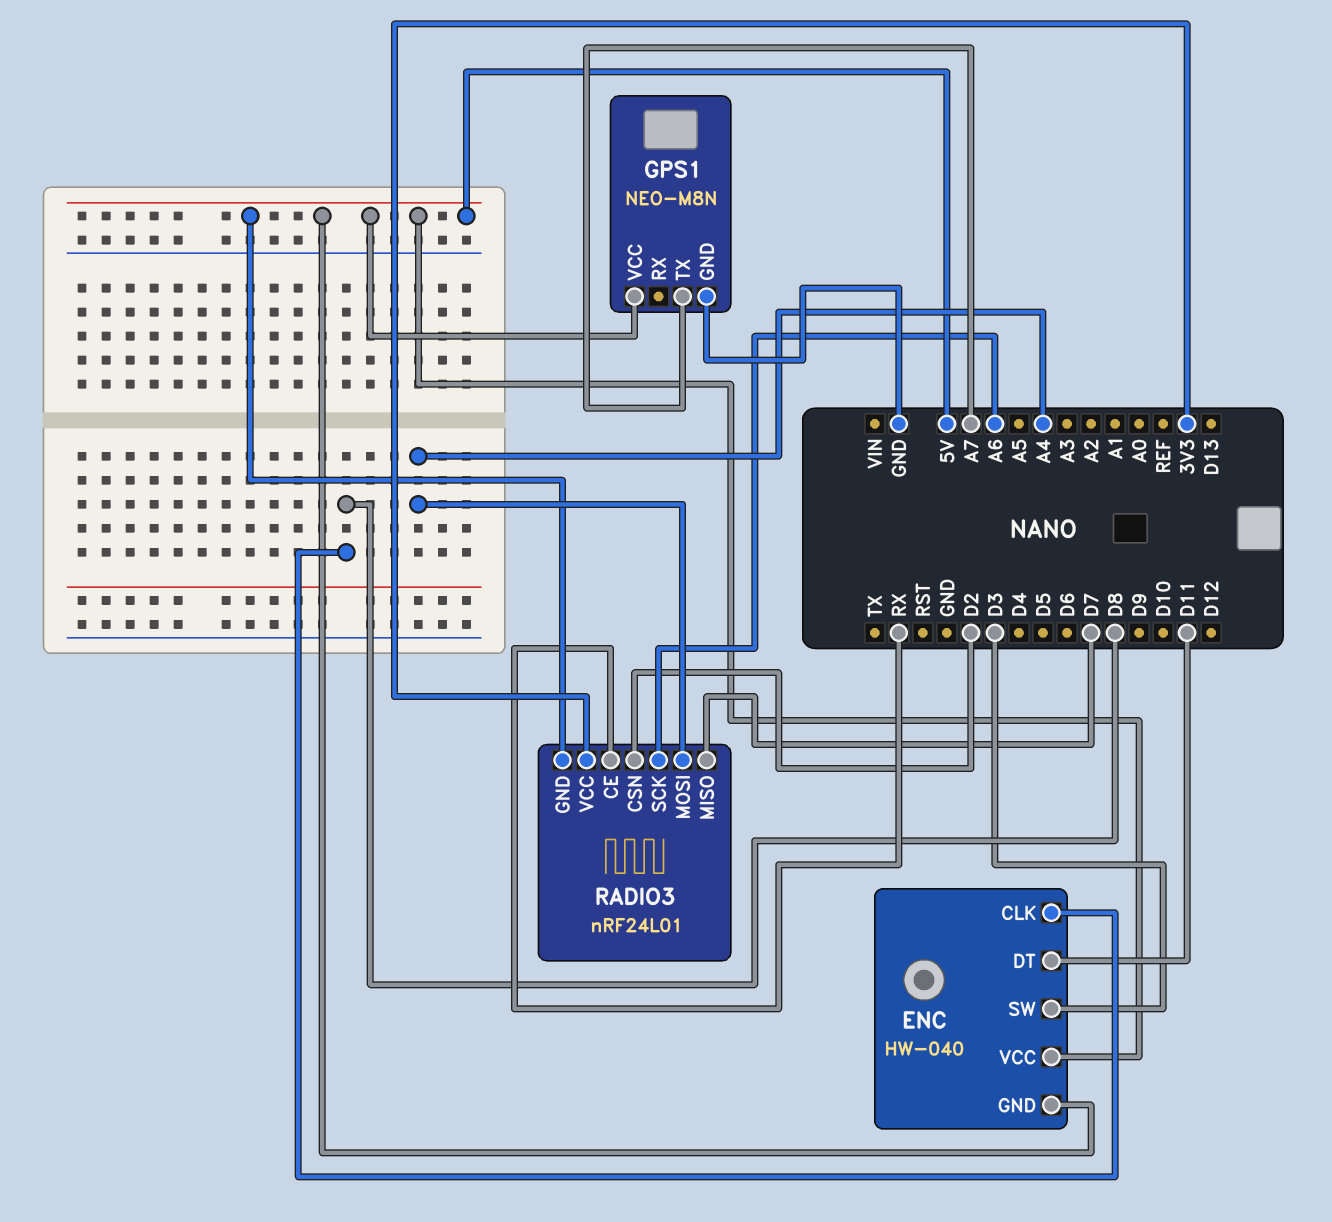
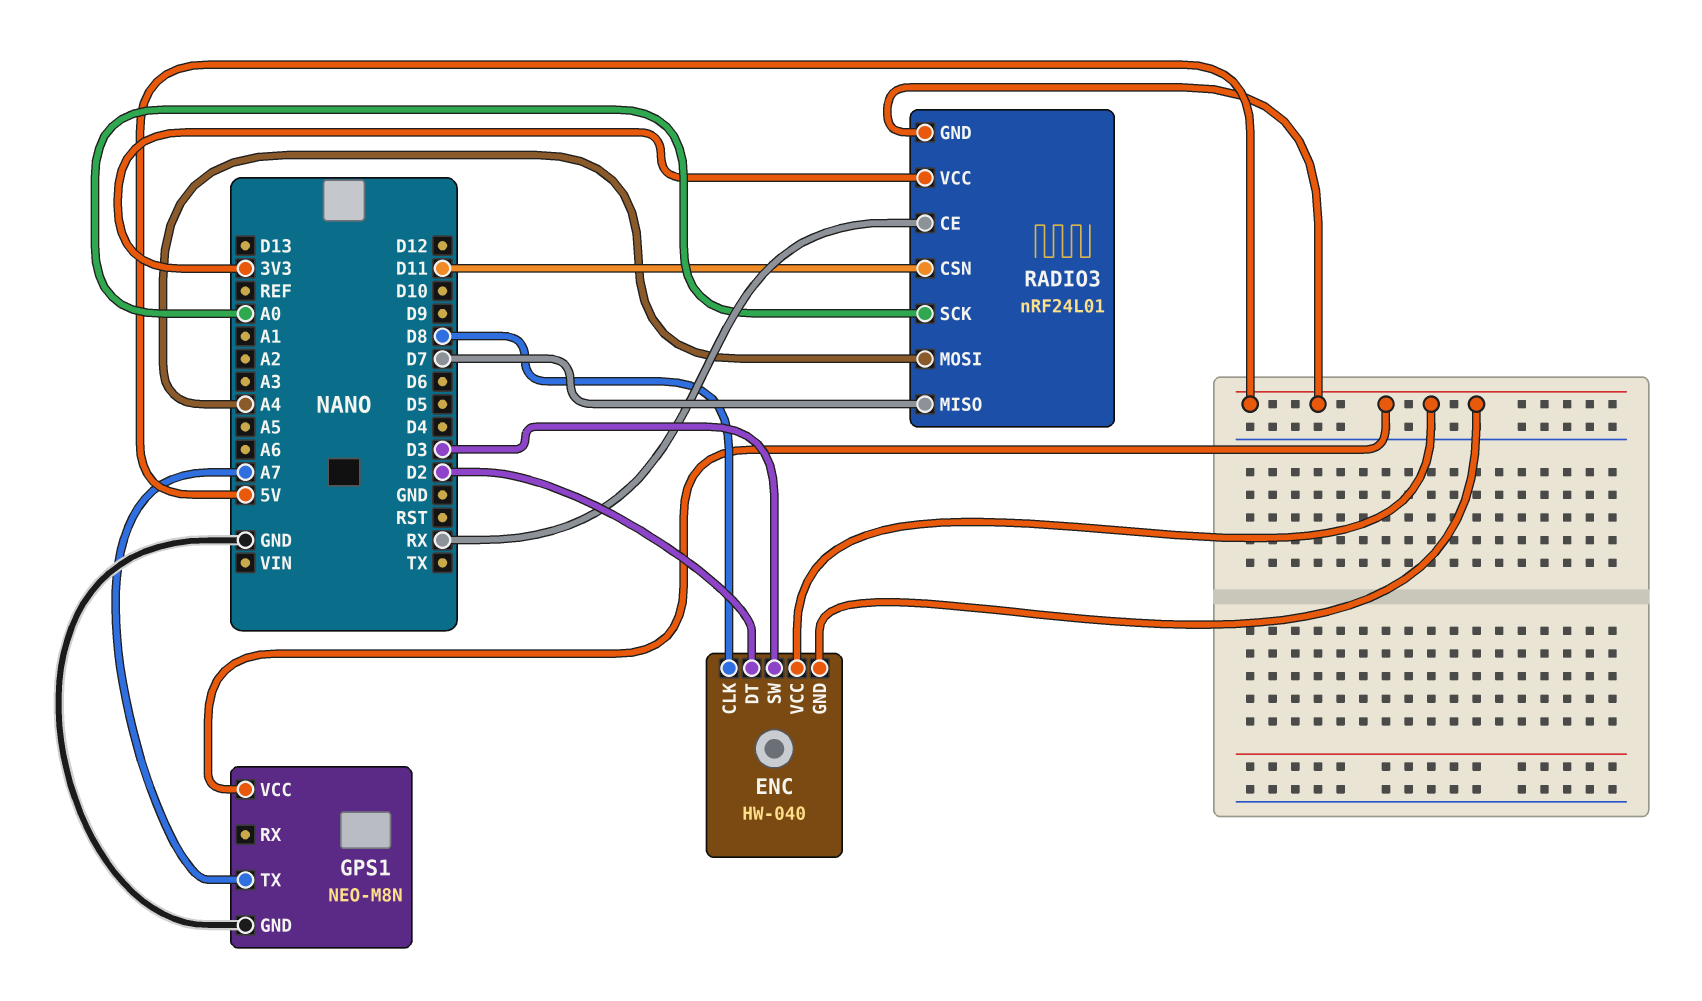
ENC pin DT: D11 -> D2
RADIO3 pin CSN: D2 -> D11
RADIO3 pin SCK: A6 -> A0

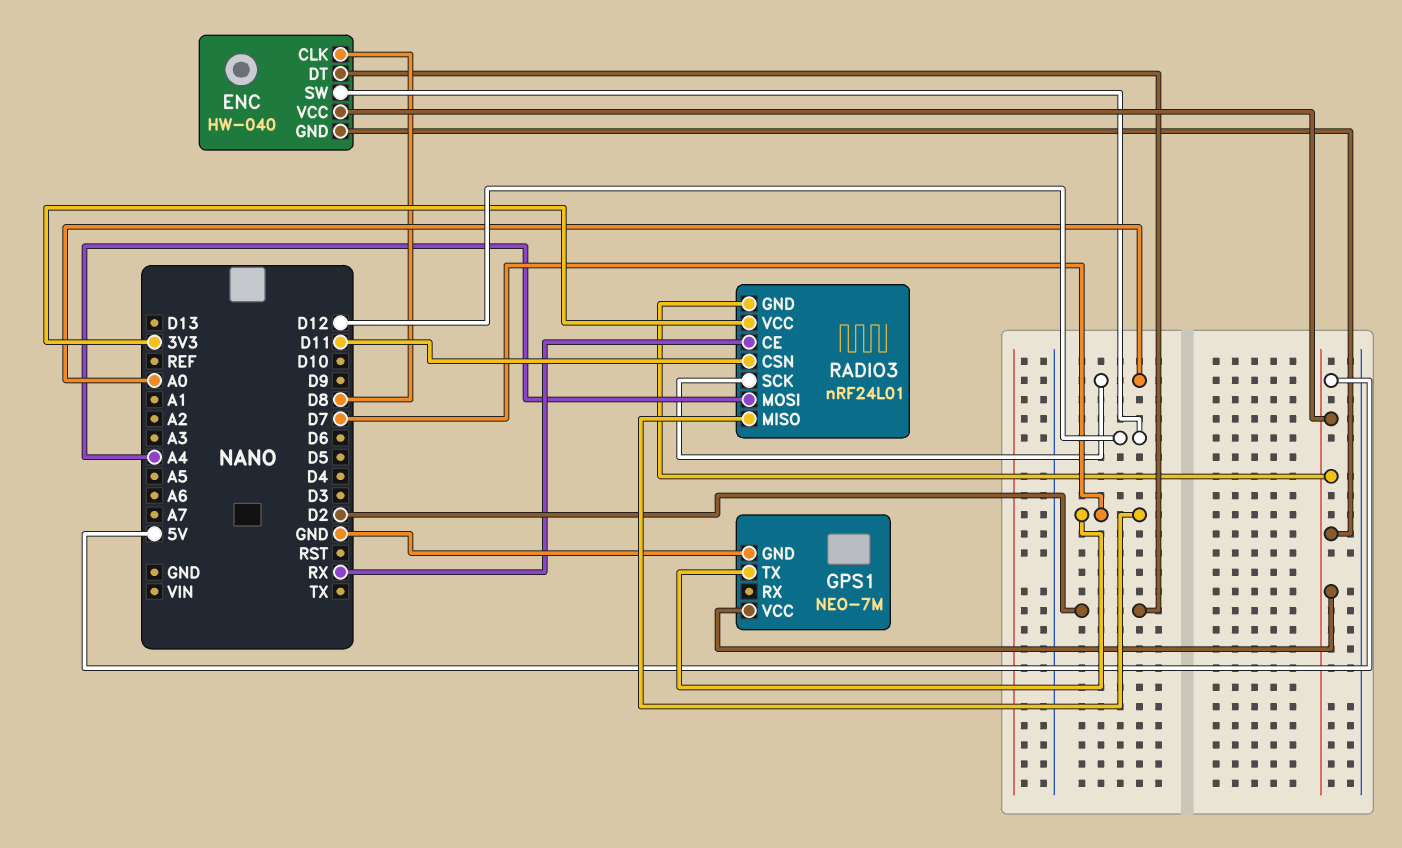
ENC pin SW: D3 -> D12
GPS1: NEO-M8N -> NEO-7M
GPS1 pin TX: A7 -> D7

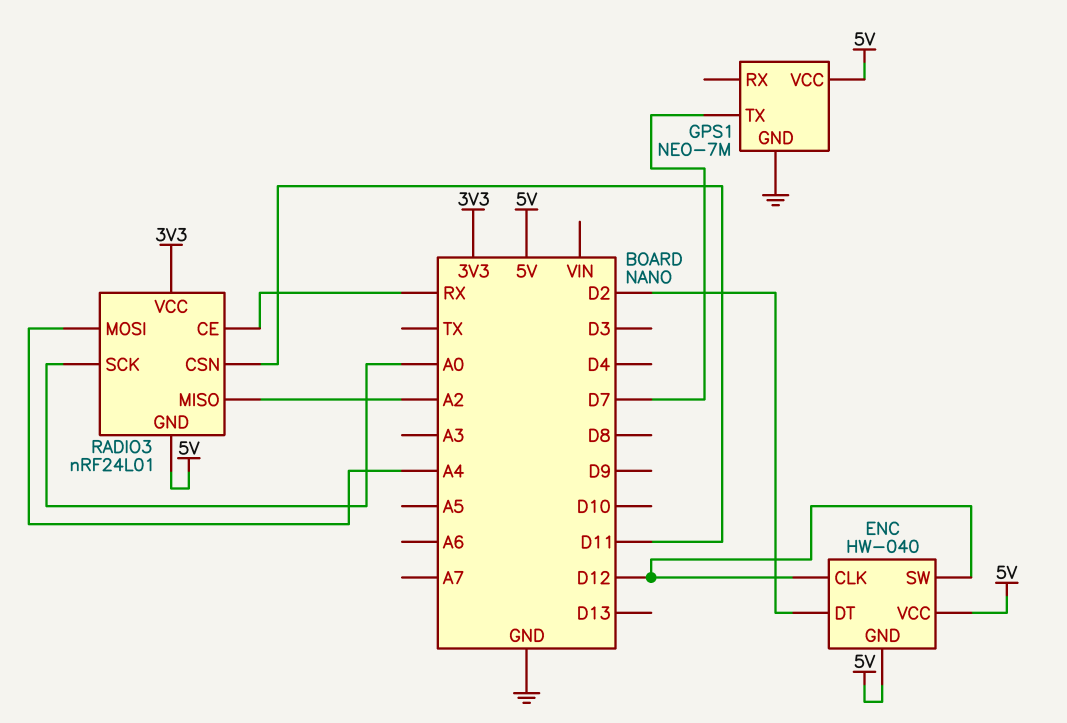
ENC pin CLK: D8 -> D12
RADIO3 pin MISO: D7 -> A2

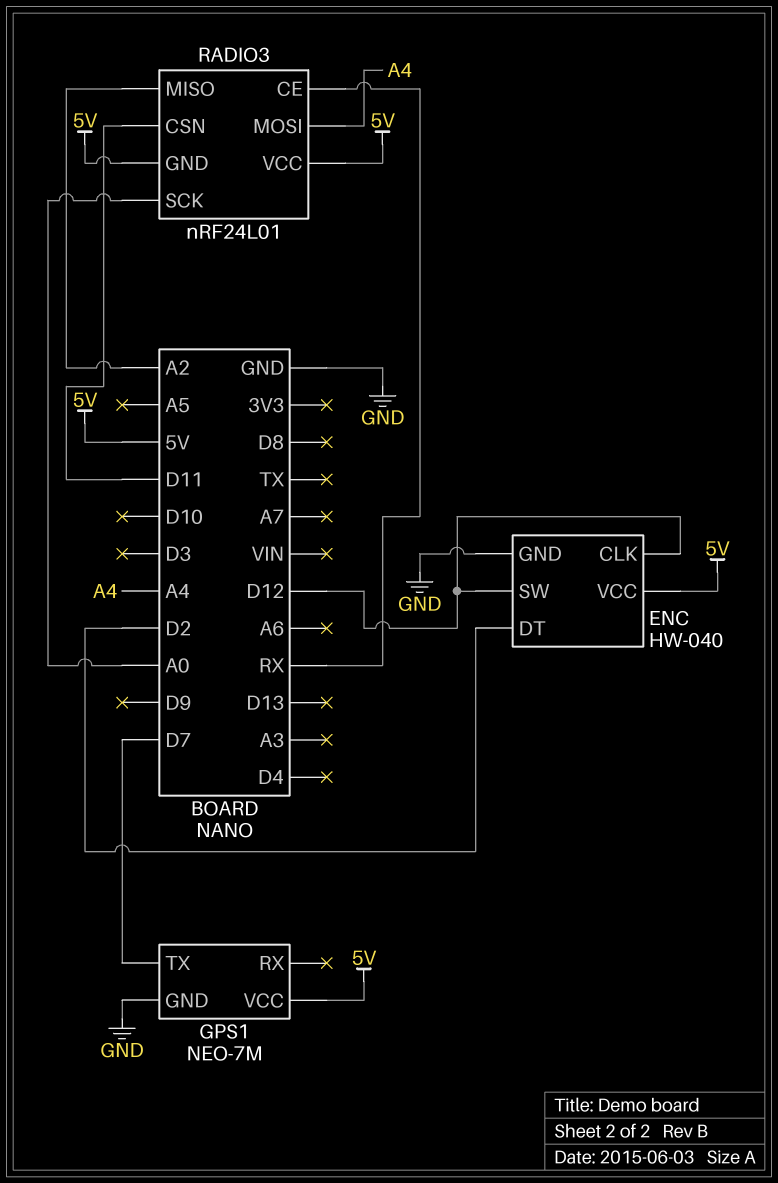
ENC pin GND: 5V -> GND
RADIO3 pin VCC: 3V3 -> 5V

